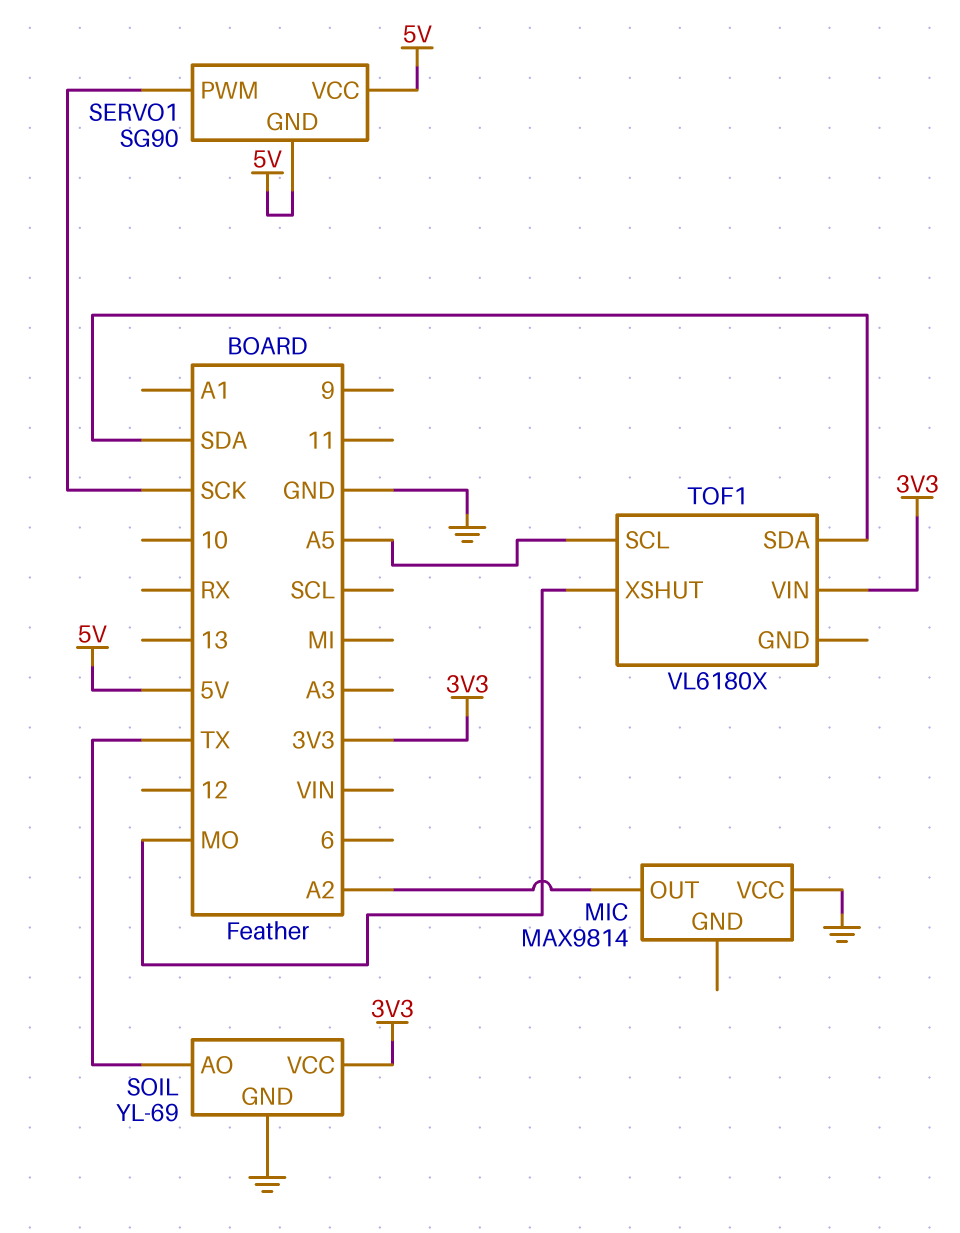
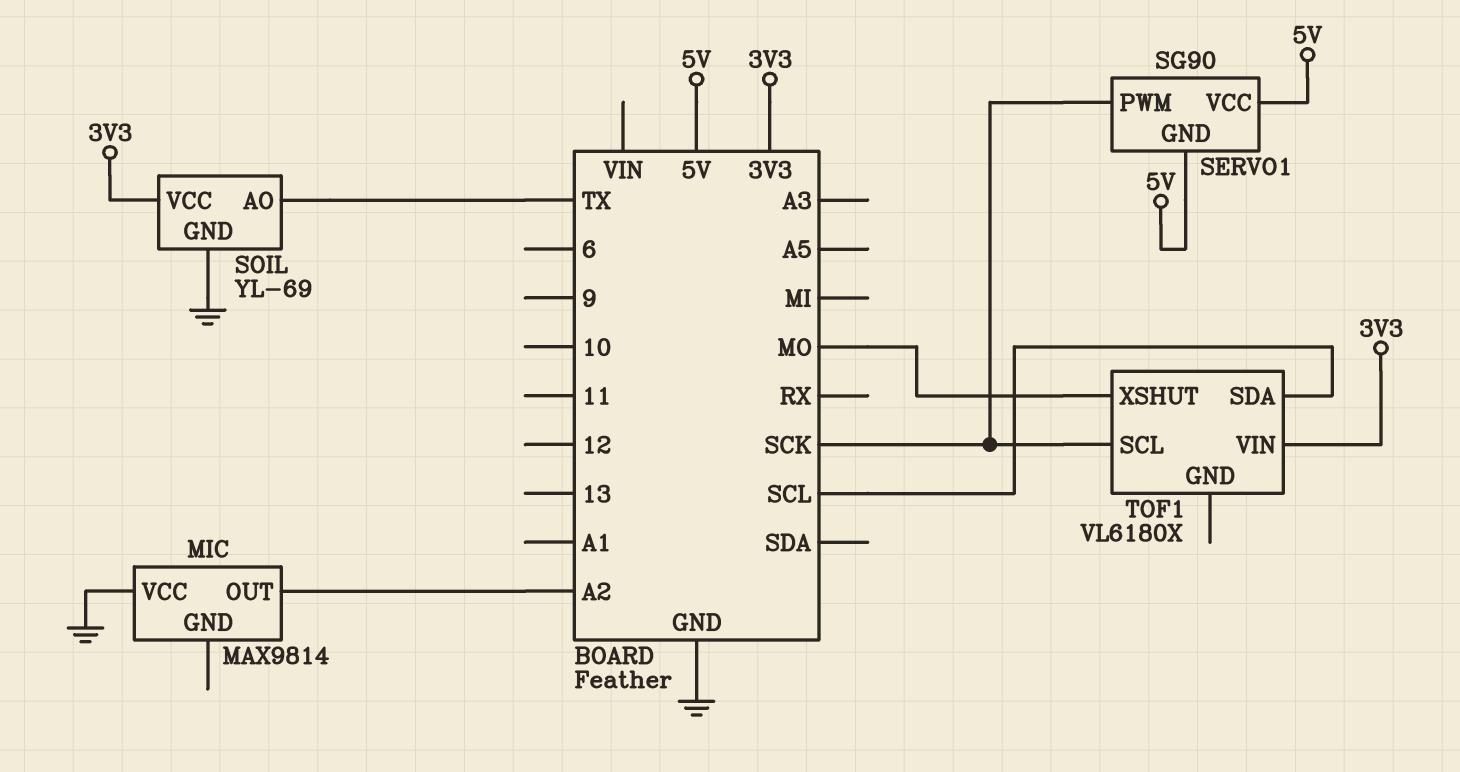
TOF1 pin SCL: A5 -> SCK
TOF1 pin SDA: SDA -> SCL

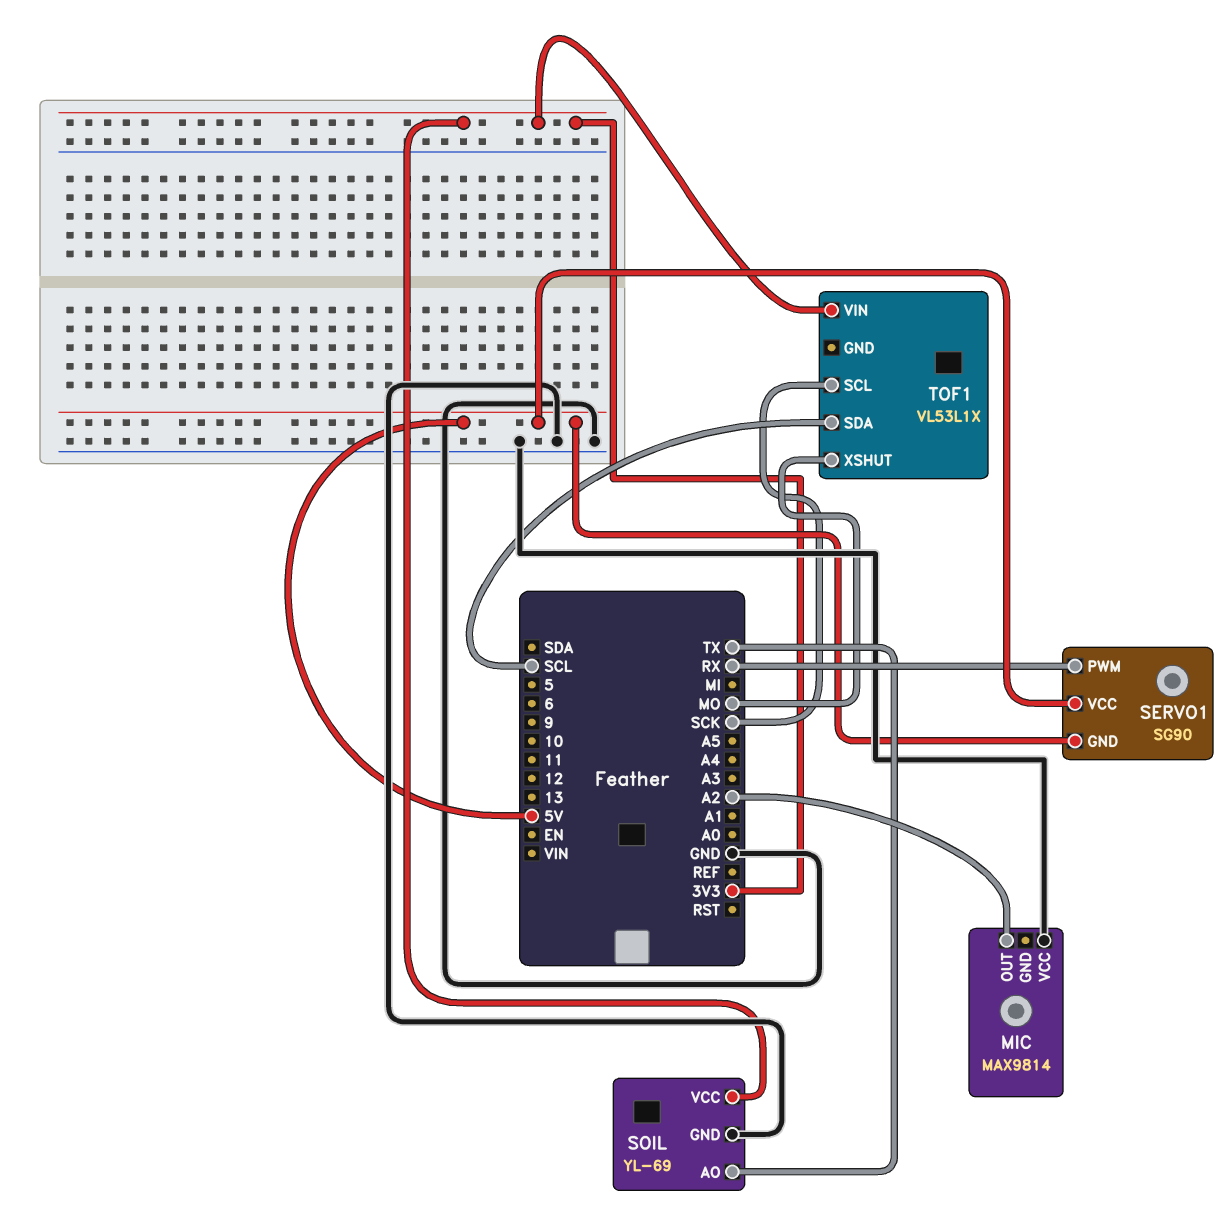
SERVO1 pin PWM: SCK -> RX
TOF1: VL6180X -> VL53L1X

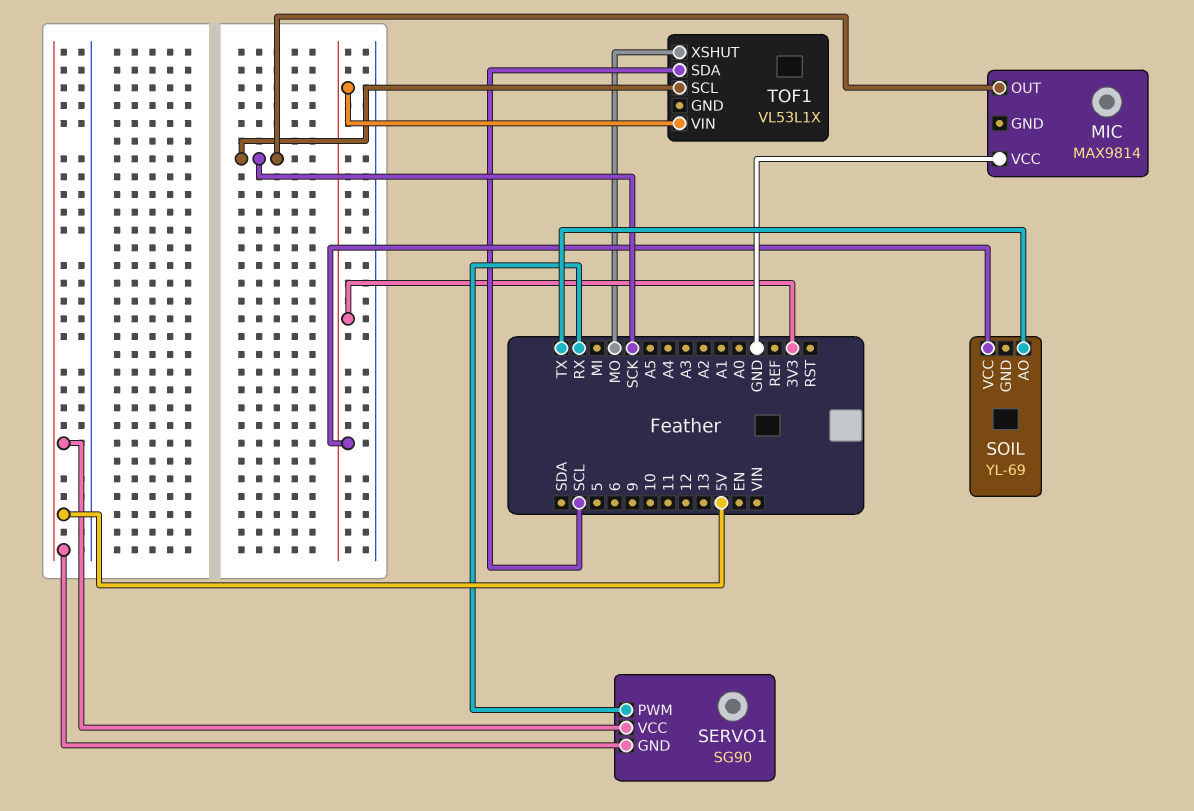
MIC pin OUT: A2 -> SCK
SOIL pin GND: GND -> none

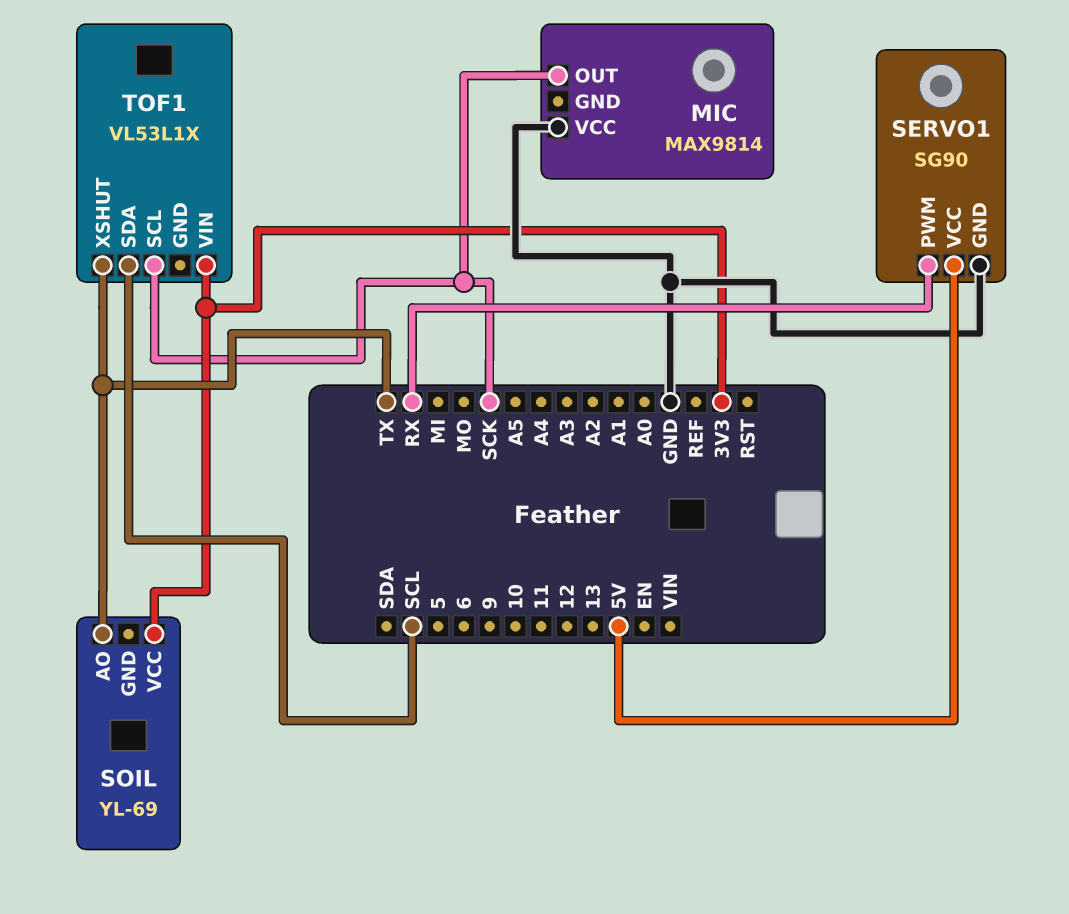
SERVO1 pin GND: 5V -> GND
TOF1 pin XSHUT: MO -> TX

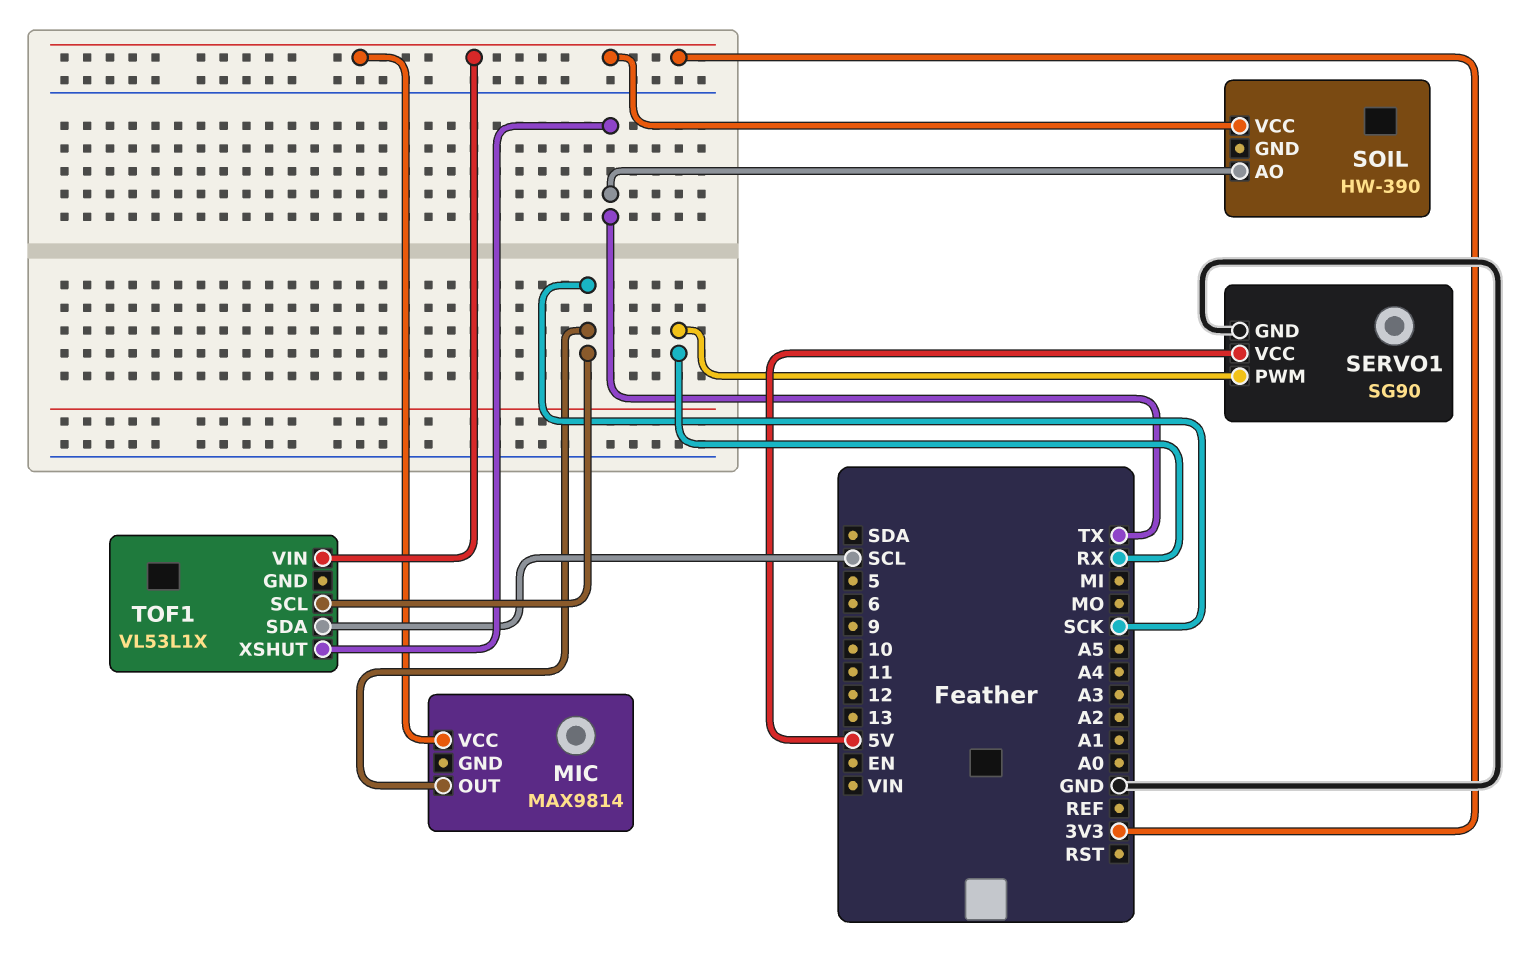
MIC pin VCC: GND -> 3V3
SOIL: YL-69 -> HW-390

